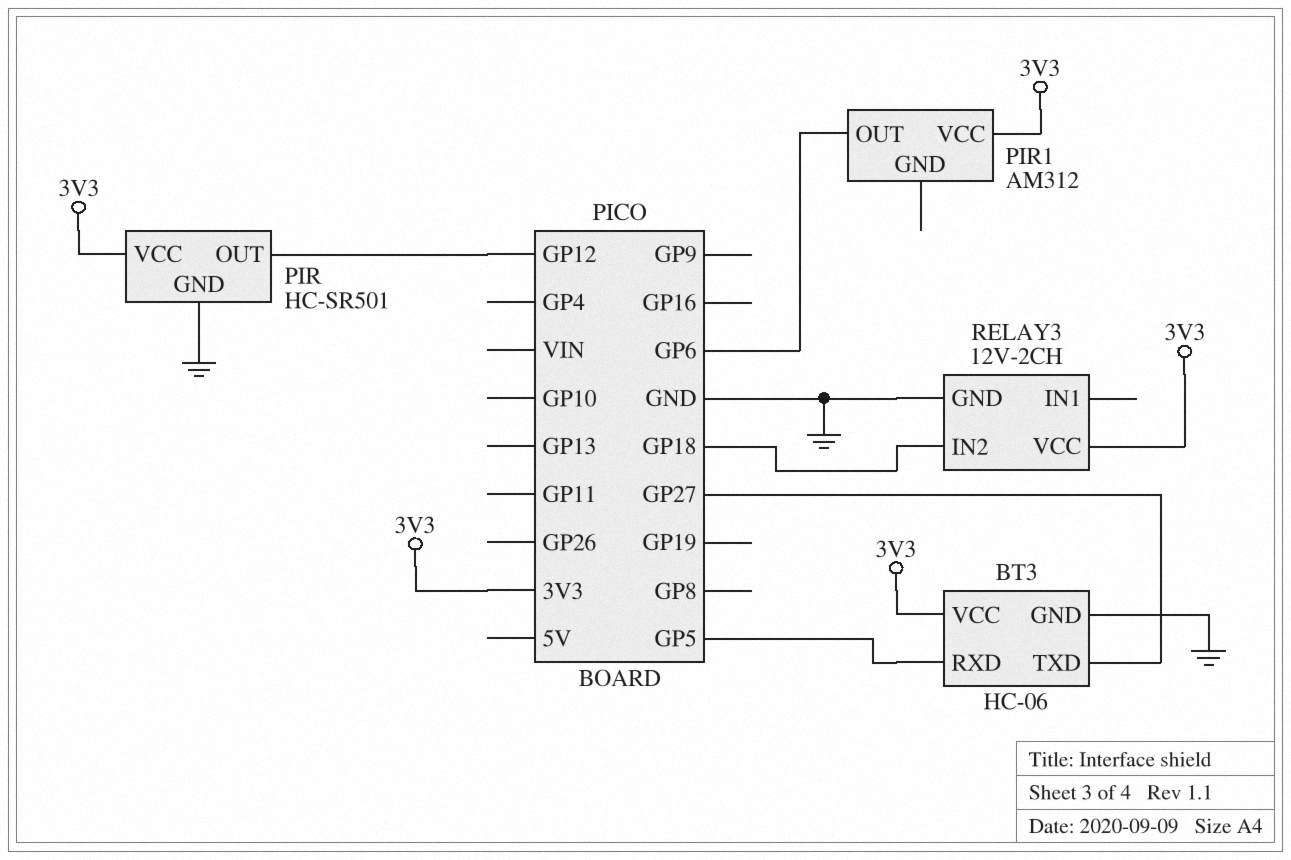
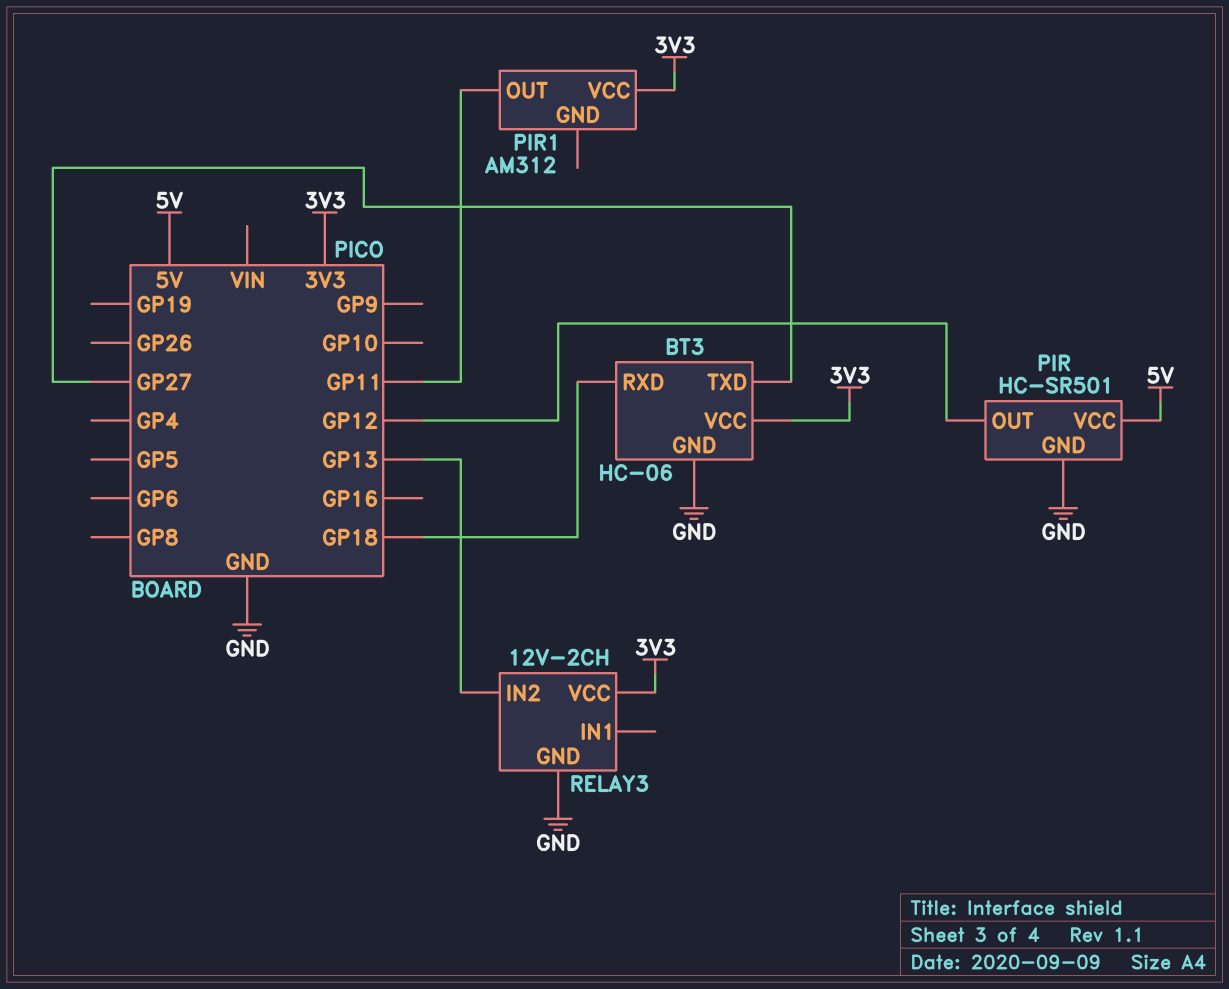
BT3 pin RXD: GP5 -> GP18
PIR pin VCC: 3V3 -> 5V
PIR1 pin OUT: GP6 -> GP11
RELAY3 pin IN2: GP18 -> GP13

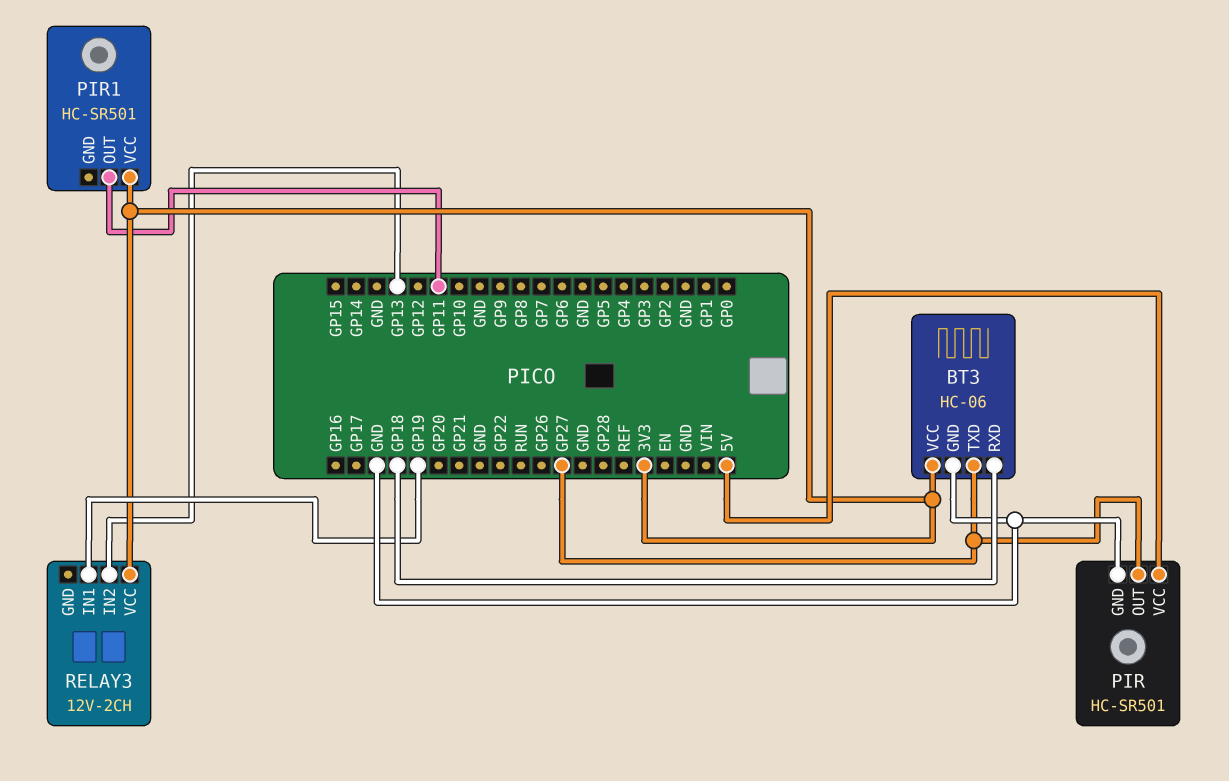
PIR pin OUT: GP12 -> GP27
PIR1: AM312 -> HC-SR501
RELAY3 pin GND: GND -> none
RELAY3 pin IN1: none -> GP19

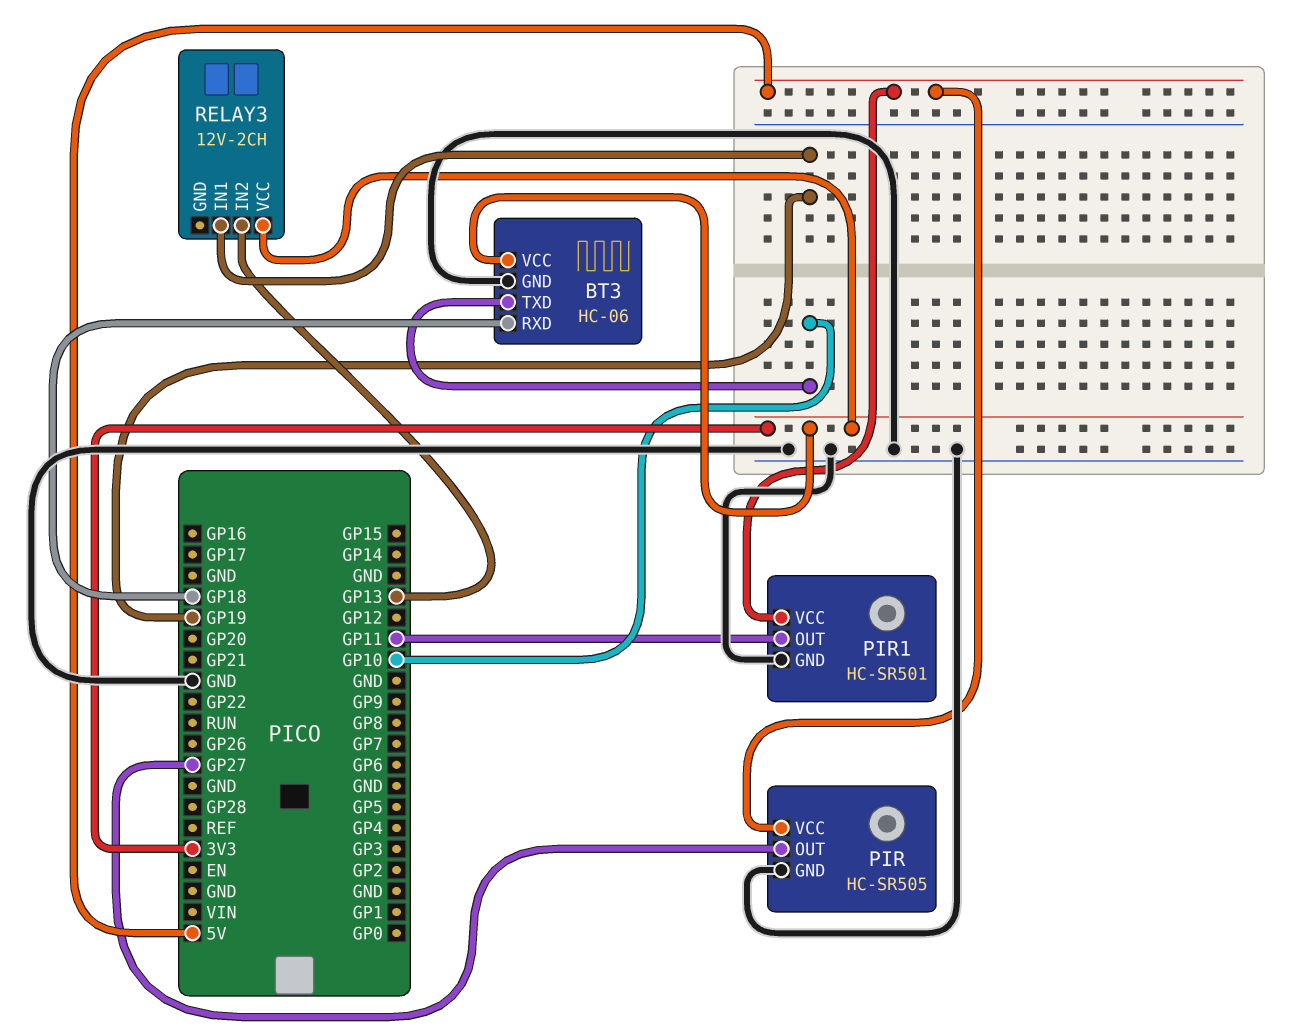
BT3 pin TXD: GP27 -> GP10
PIR: HC-SR501 -> HC-SR505
PIR1 pin GND: none -> GND
PIR1 pin VCC: 3V3 -> 5V

